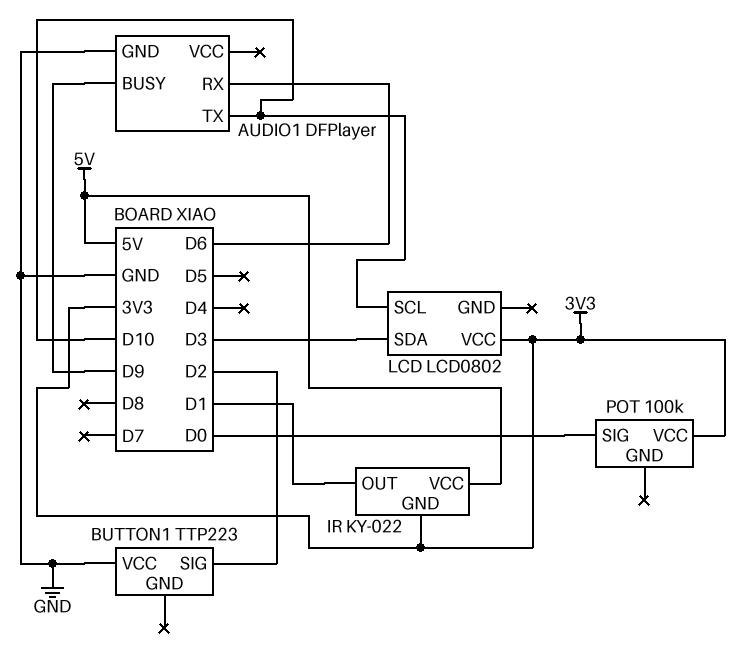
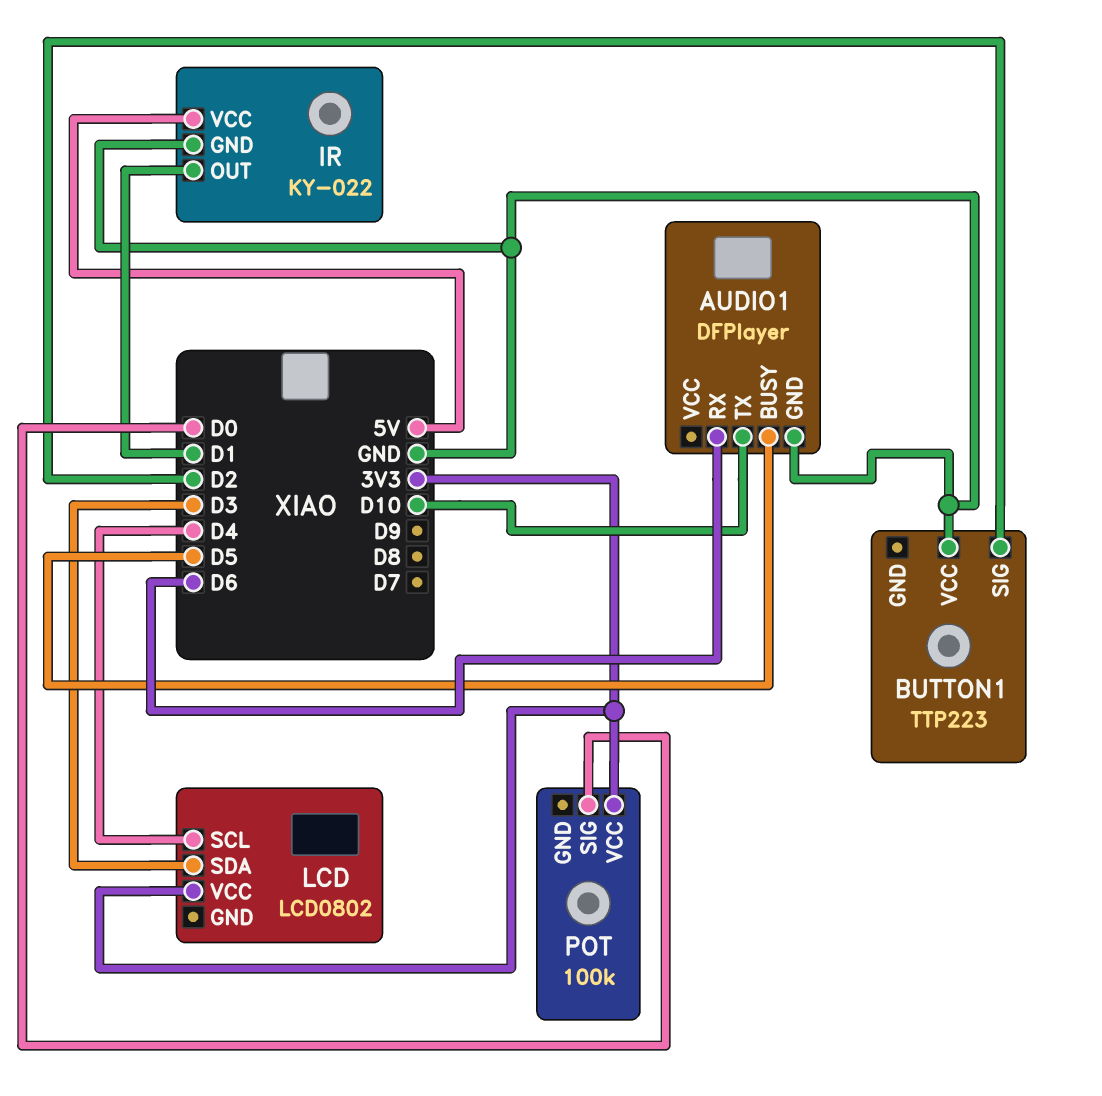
AUDIO1 pin BUSY: D9 -> D5
IR pin GND: 3V3 -> GND
LCD pin SCL: D10 -> D4

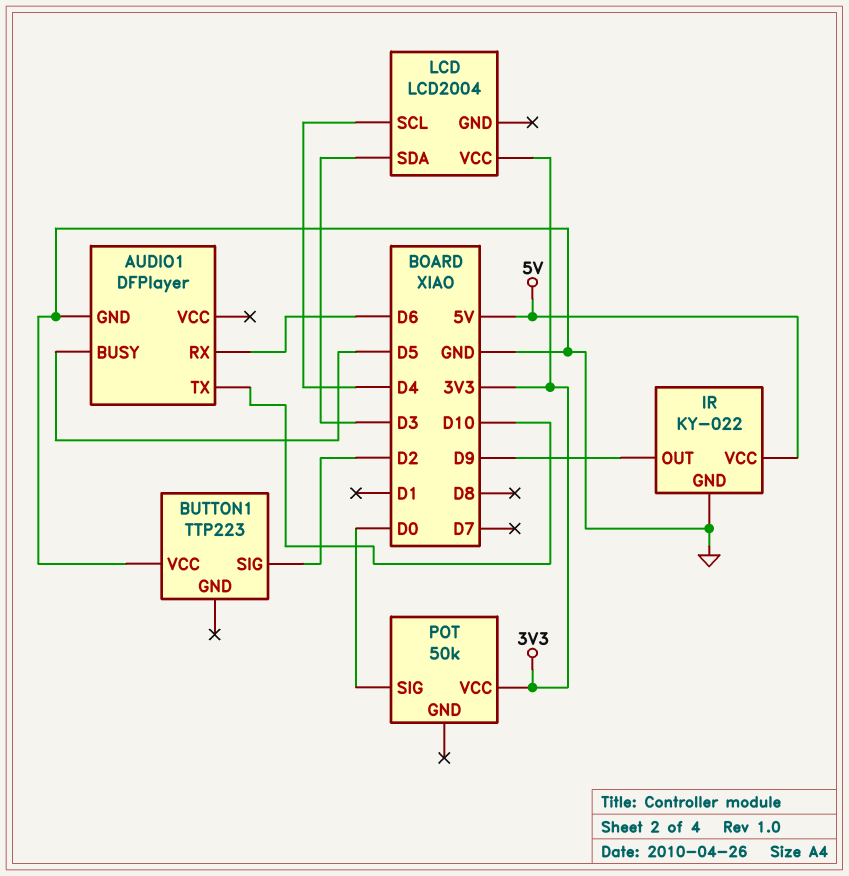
IR pin OUT: D1 -> D9
LCD: LCD0802 -> LCD2004
POT: 100k -> 50k

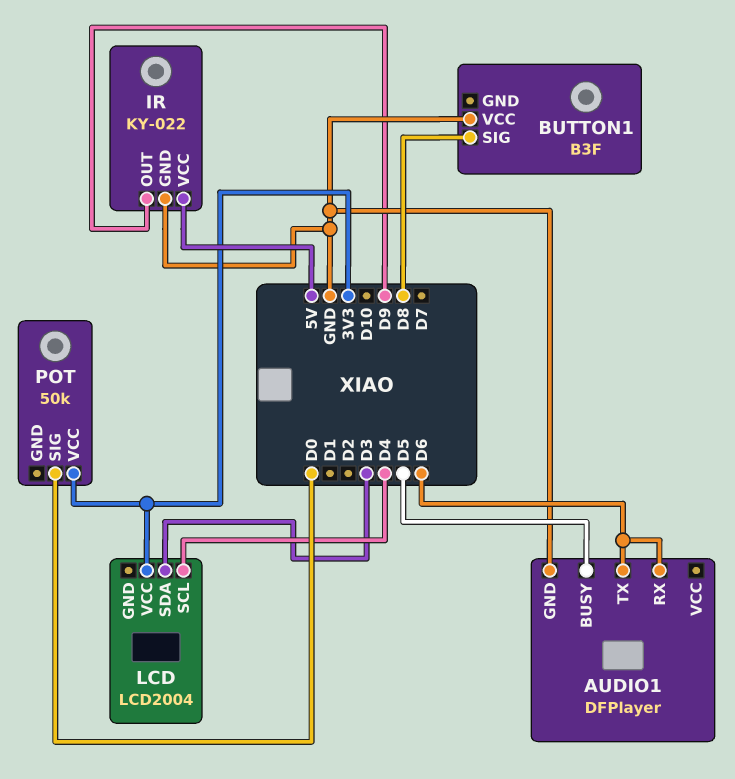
AUDIO1 pin TX: D10 -> D6
BUTTON1: TTP223 -> B3F
BUTTON1 pin SIG: D2 -> D8

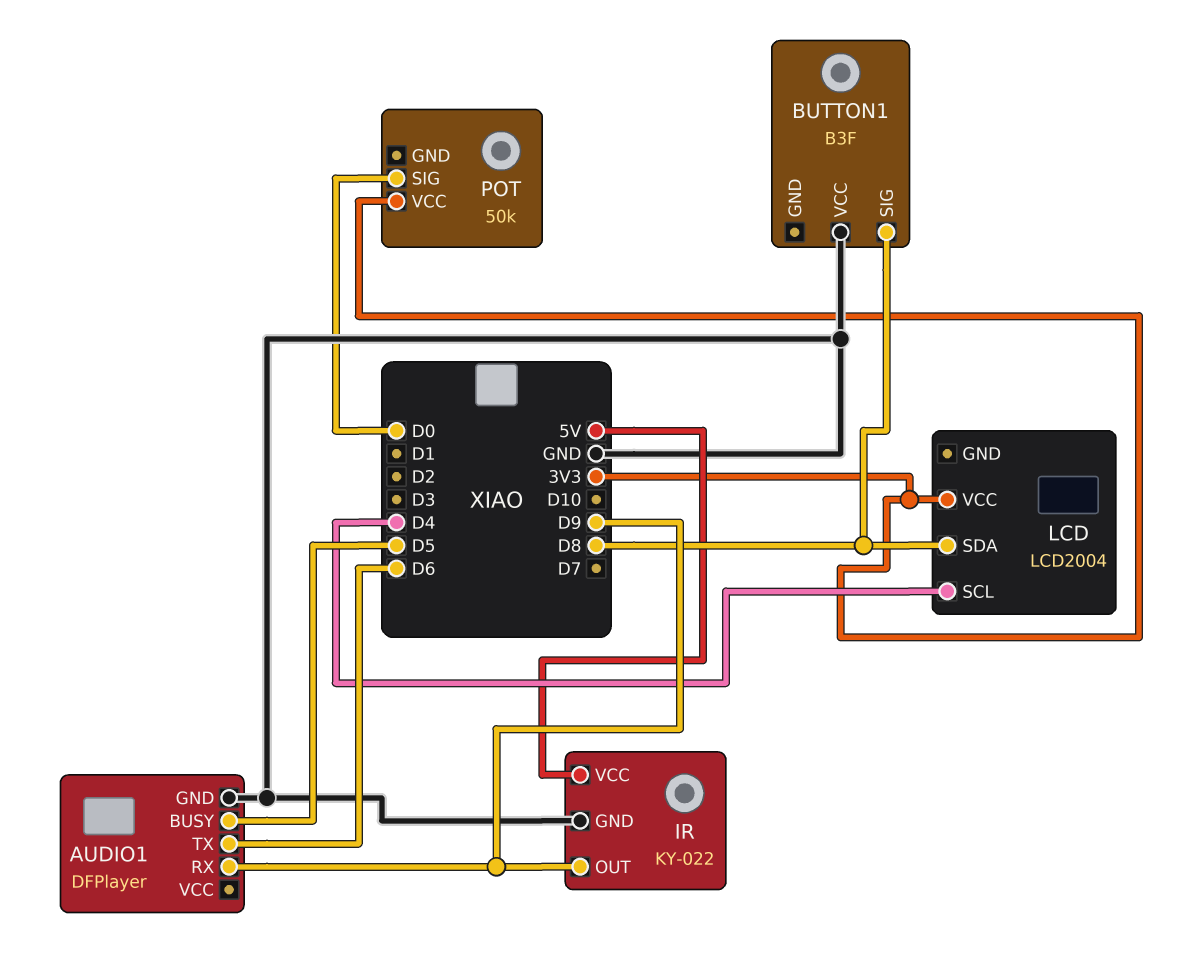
AUDIO1 pin RX: D6 -> D9
LCD pin SDA: D3 -> D8

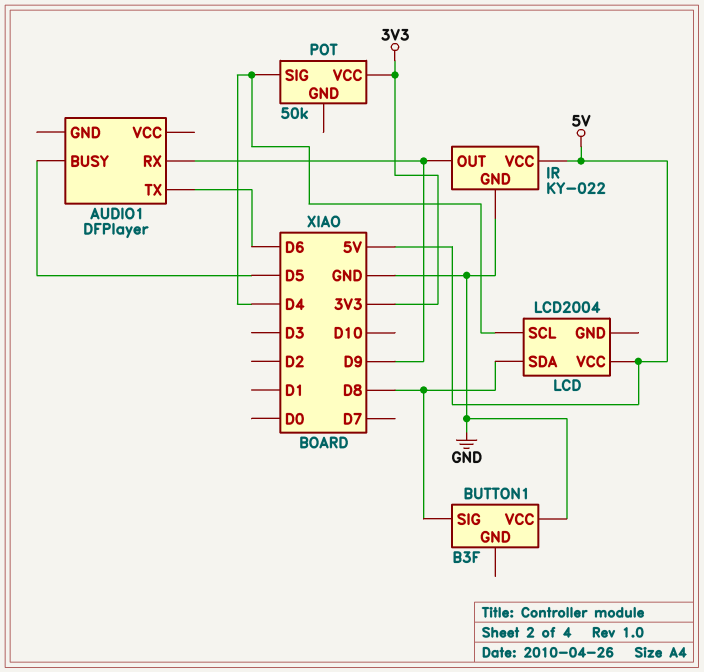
AUDIO1 pin GND: GND -> none
LCD pin VCC: 3V3 -> 5V
POT pin SIG: D0 -> D4

